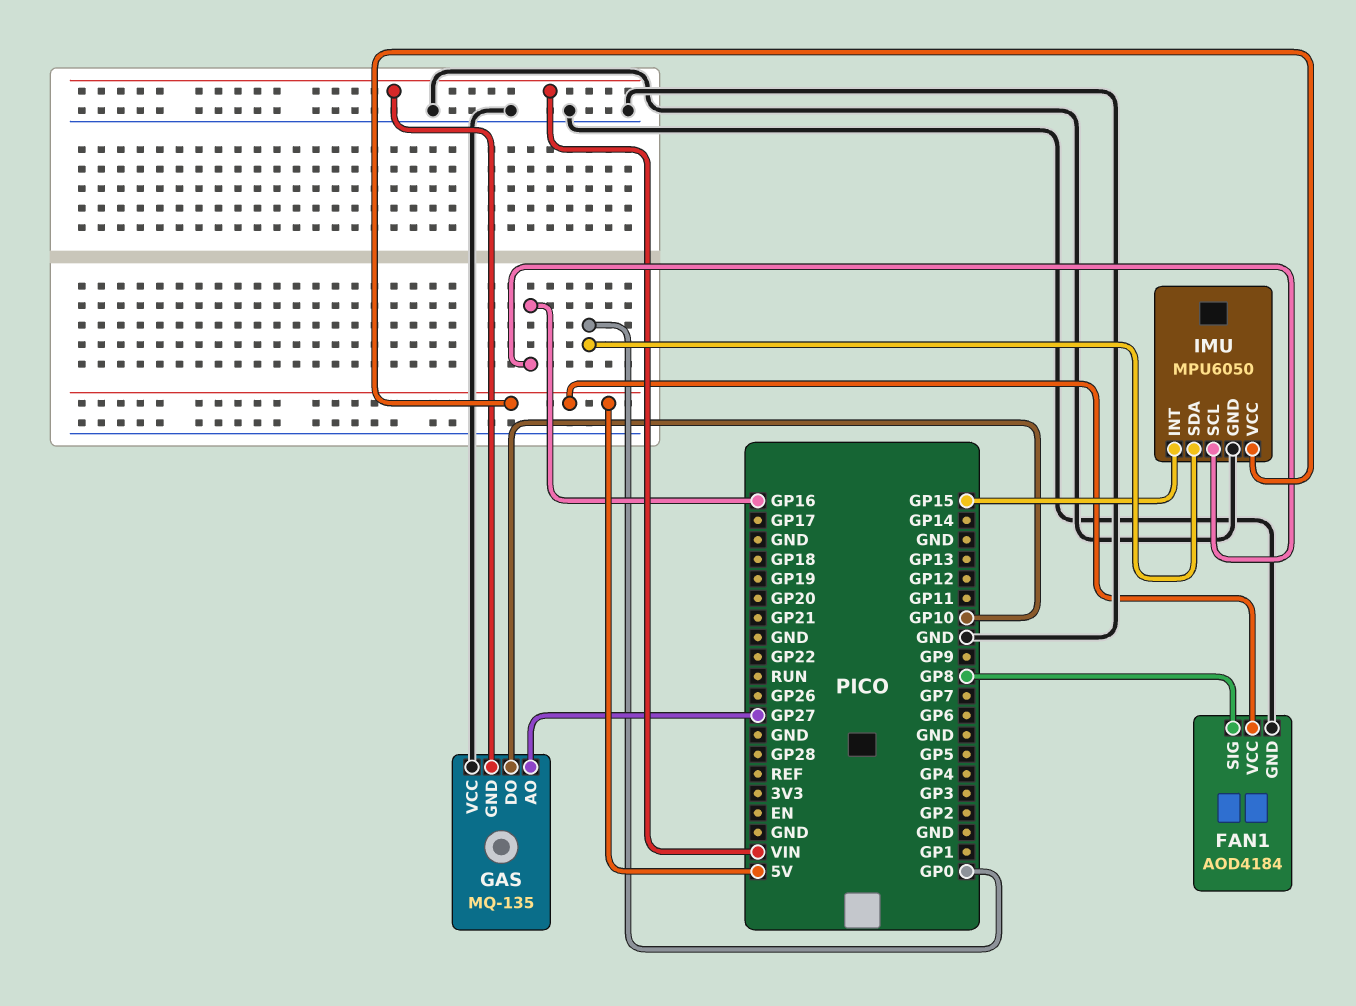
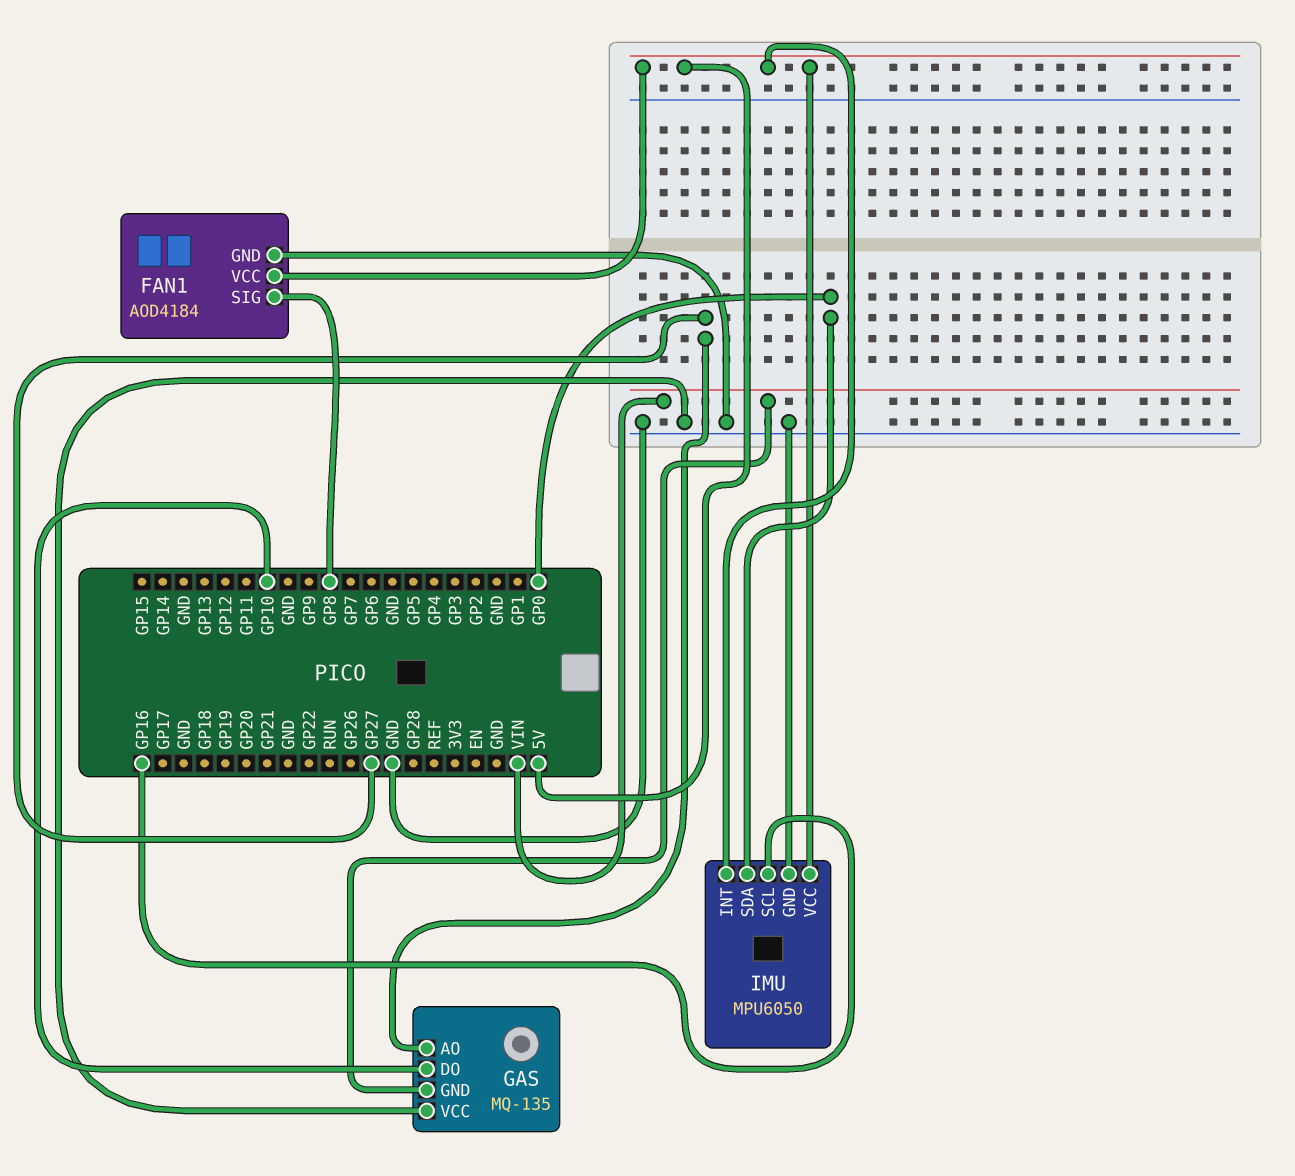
IMU pin INT: GP15 -> 5V

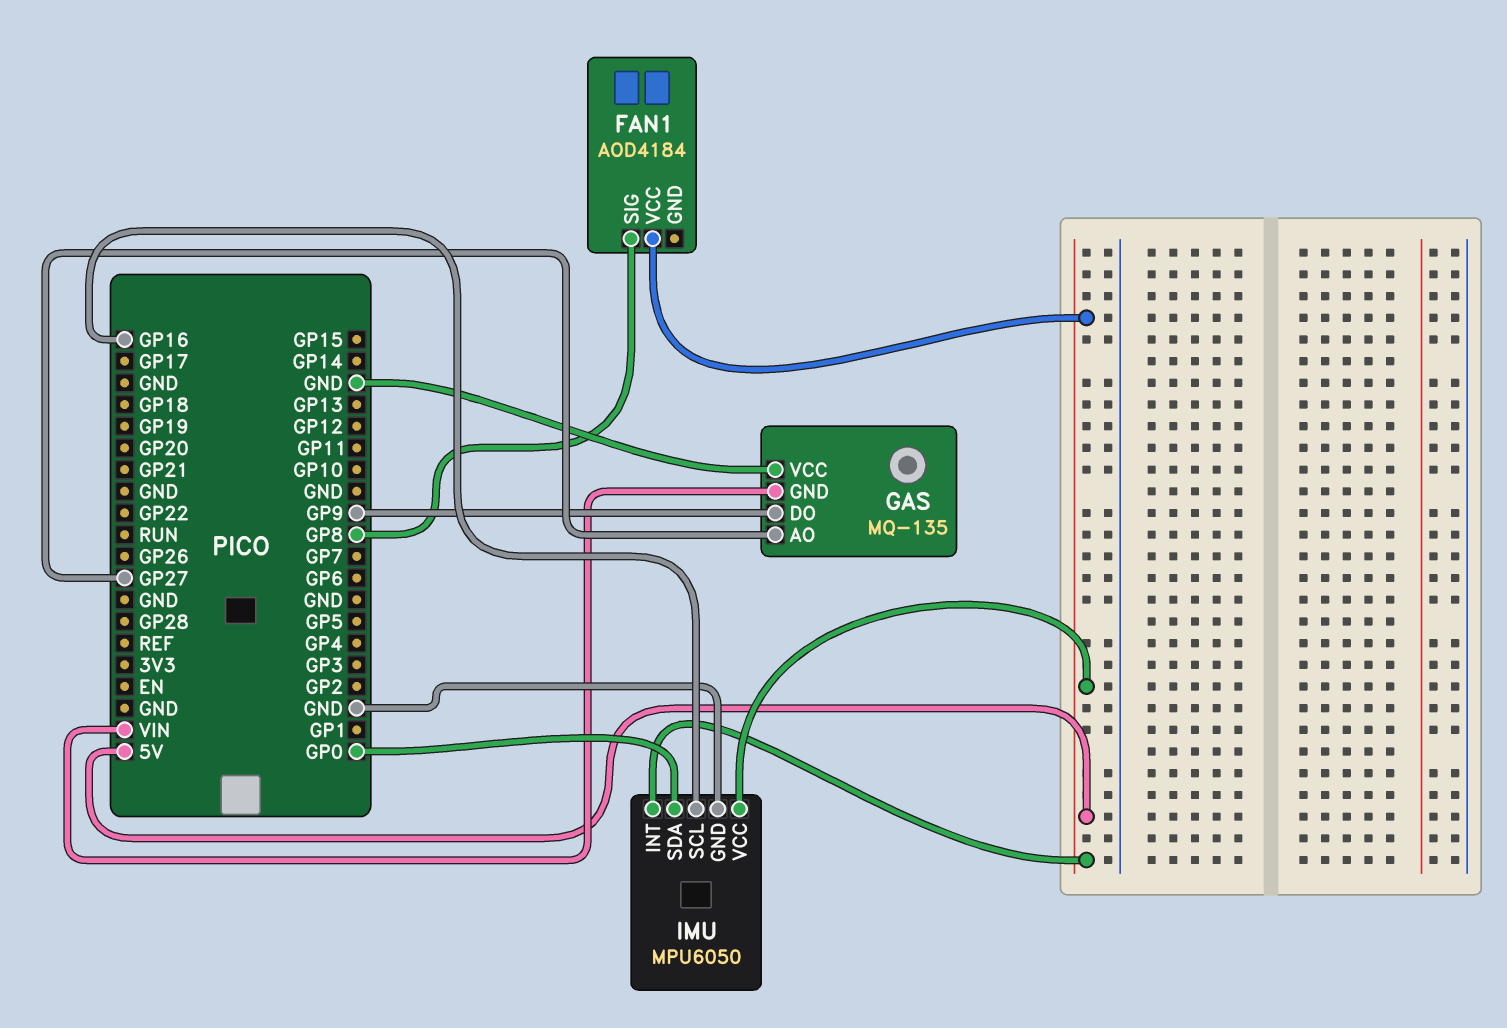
FAN1 pin GND: GND -> none
GAS pin DO: GP10 -> GP9

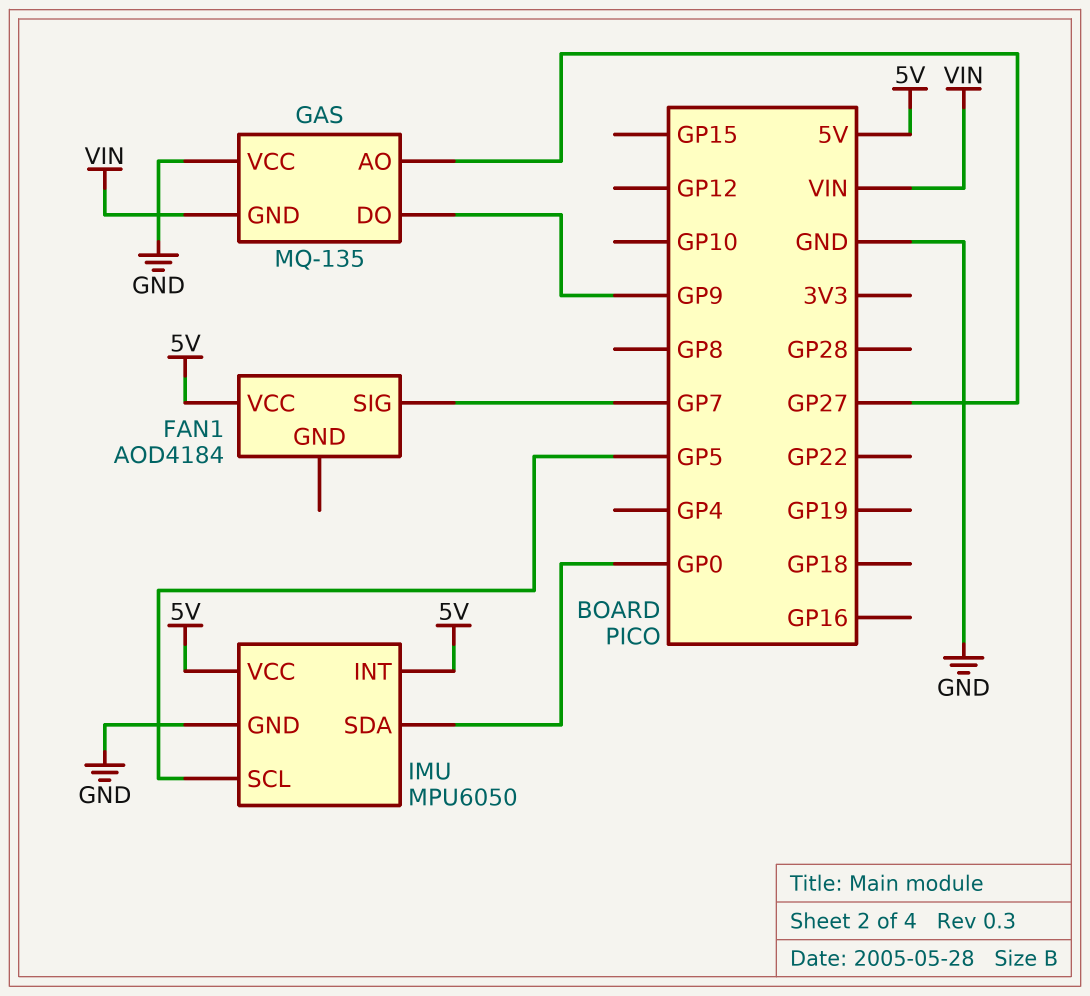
FAN1 pin SIG: GP8 -> GP7
IMU pin SCL: GP16 -> GP5

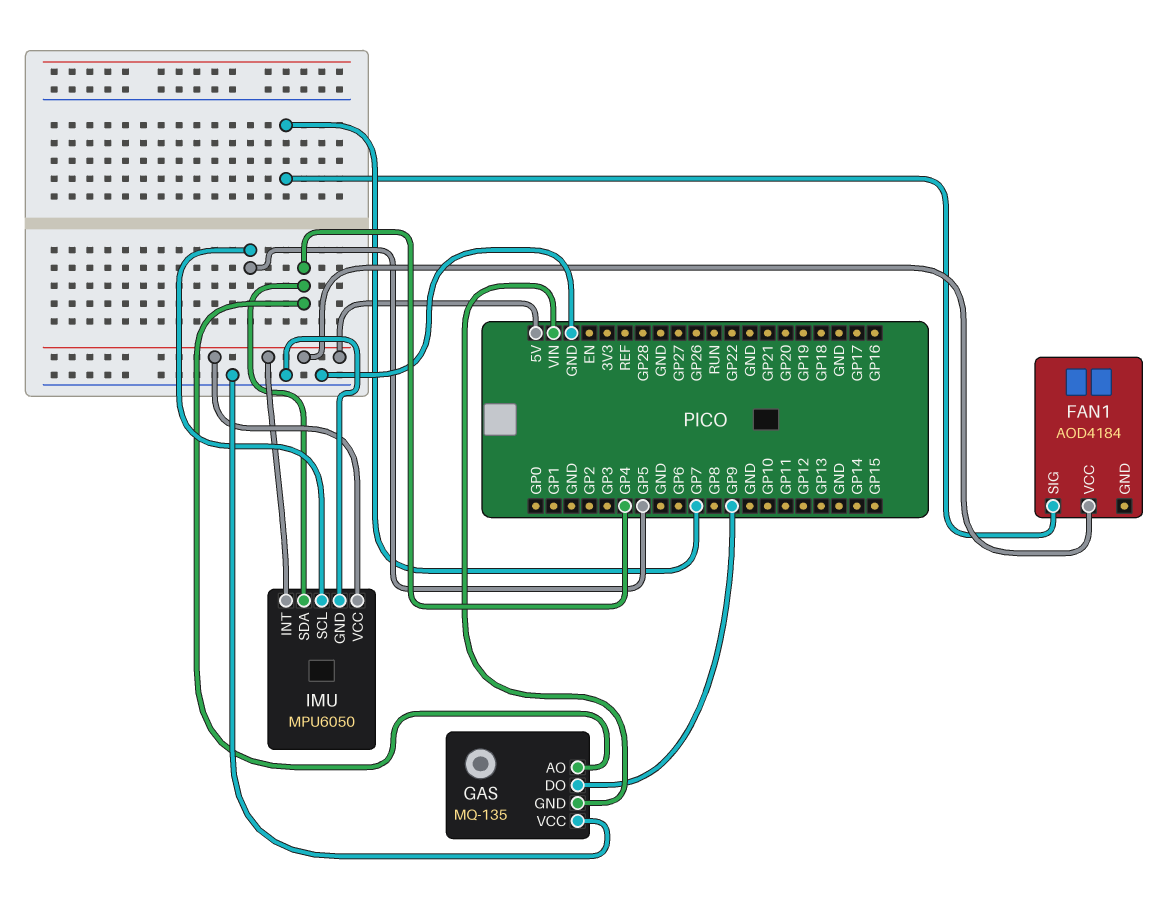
GAS pin AO: GP27 -> GP4
IMU pin SDA: GP0 -> GP4

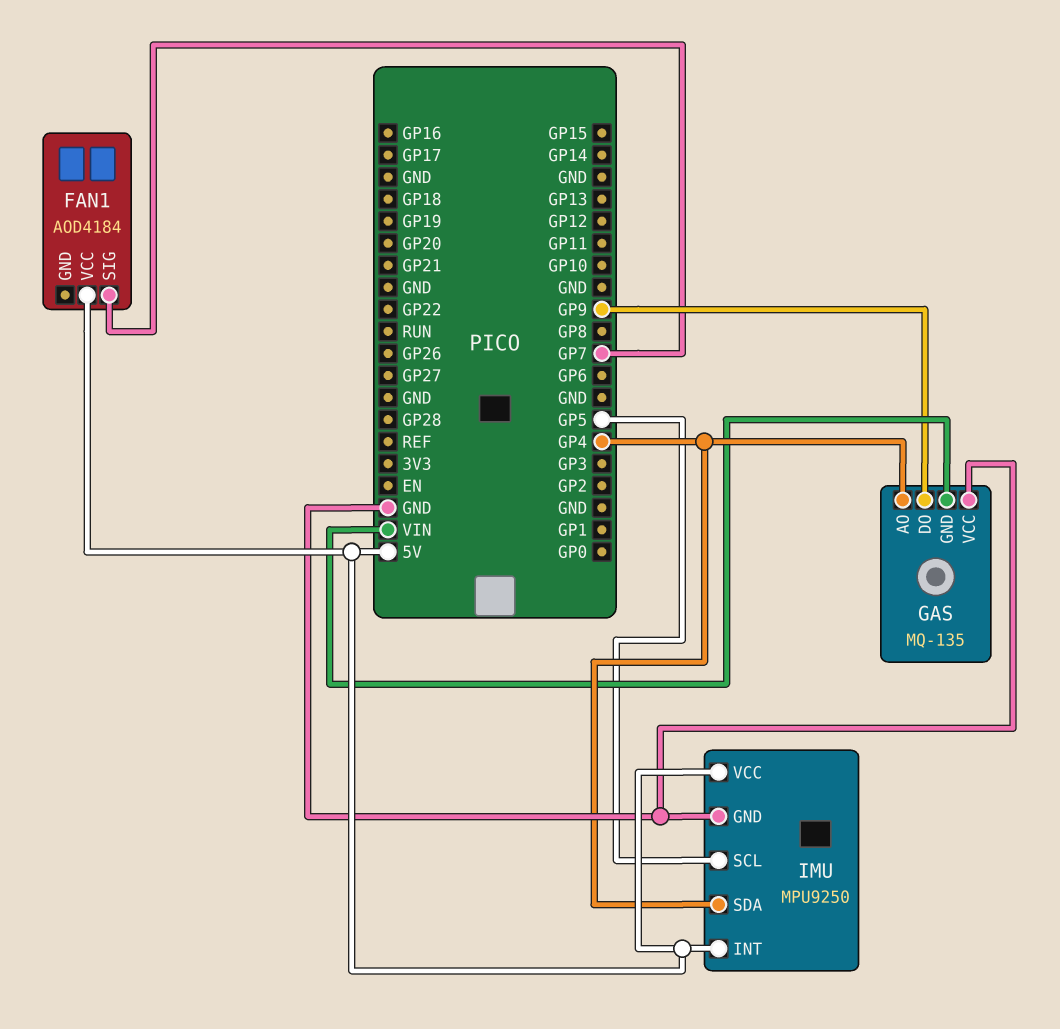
IMU: MPU6050 -> MPU9250

